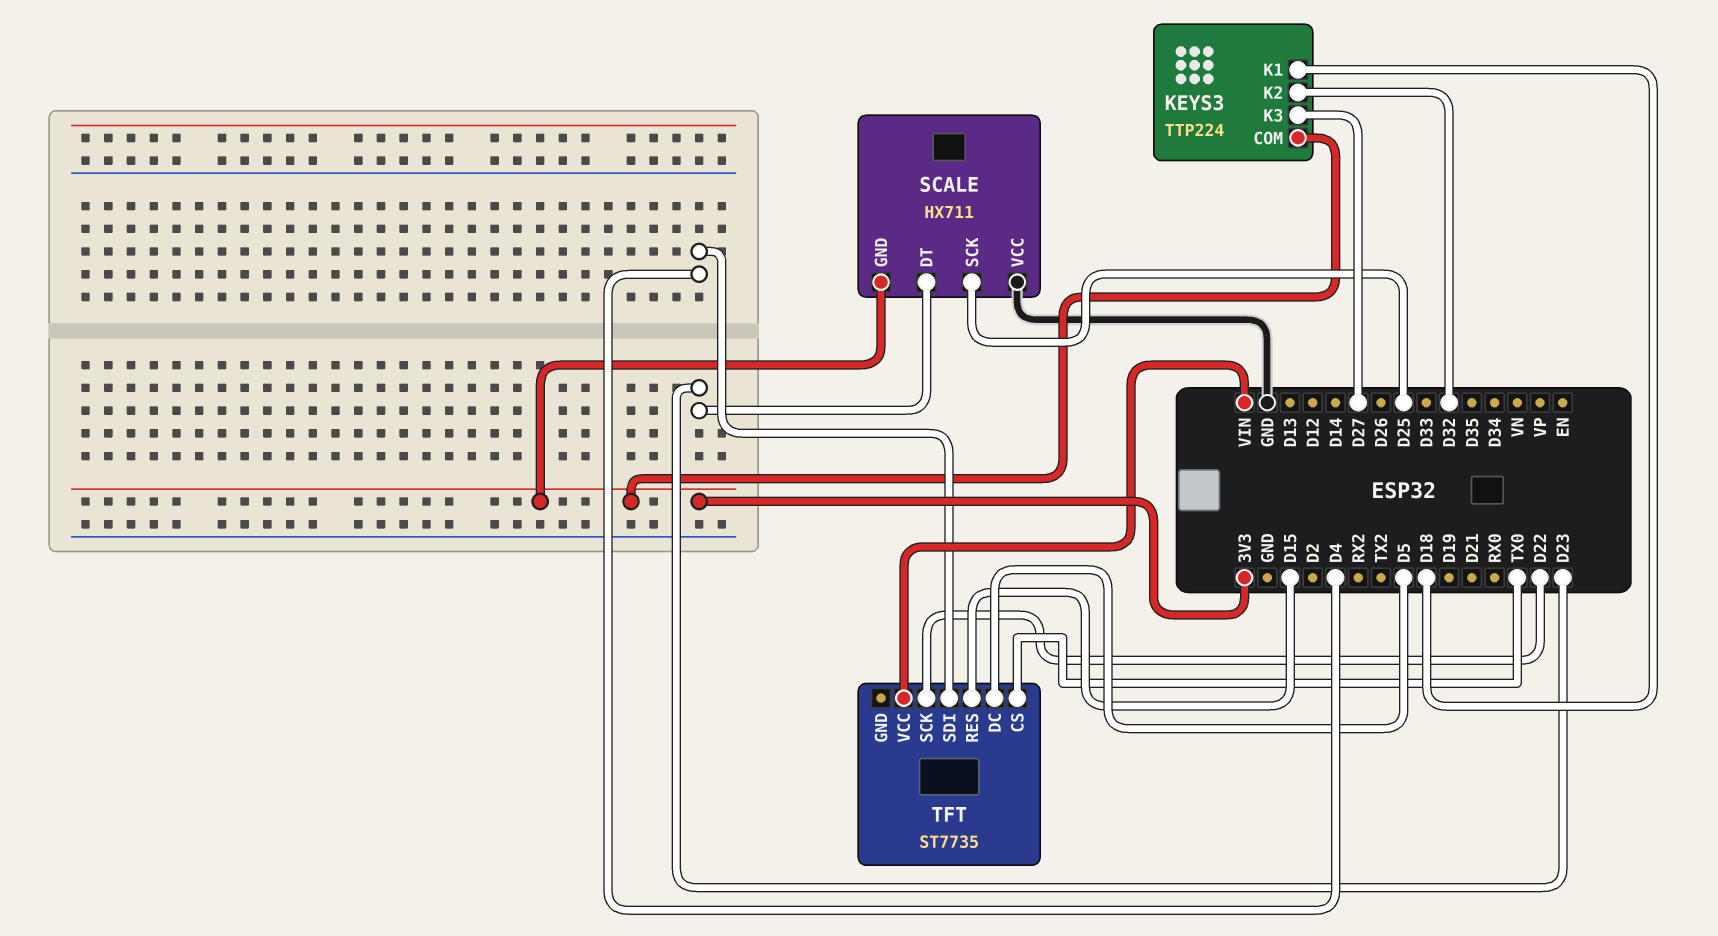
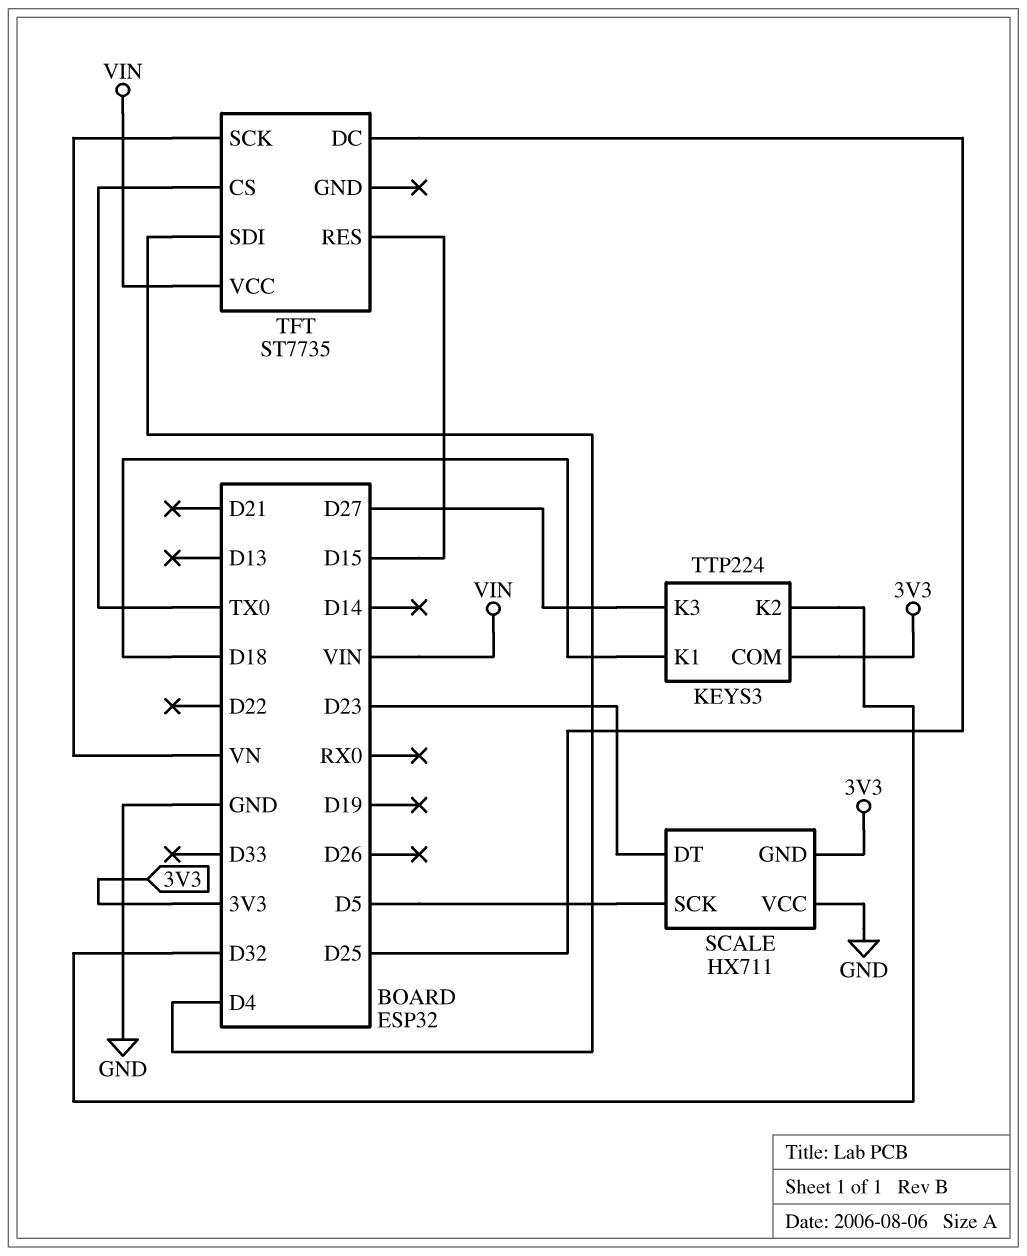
SCALE pin SCK: D25 -> D5
TFT pin DC: D5 -> D25
TFT pin SCK: D22 -> VN

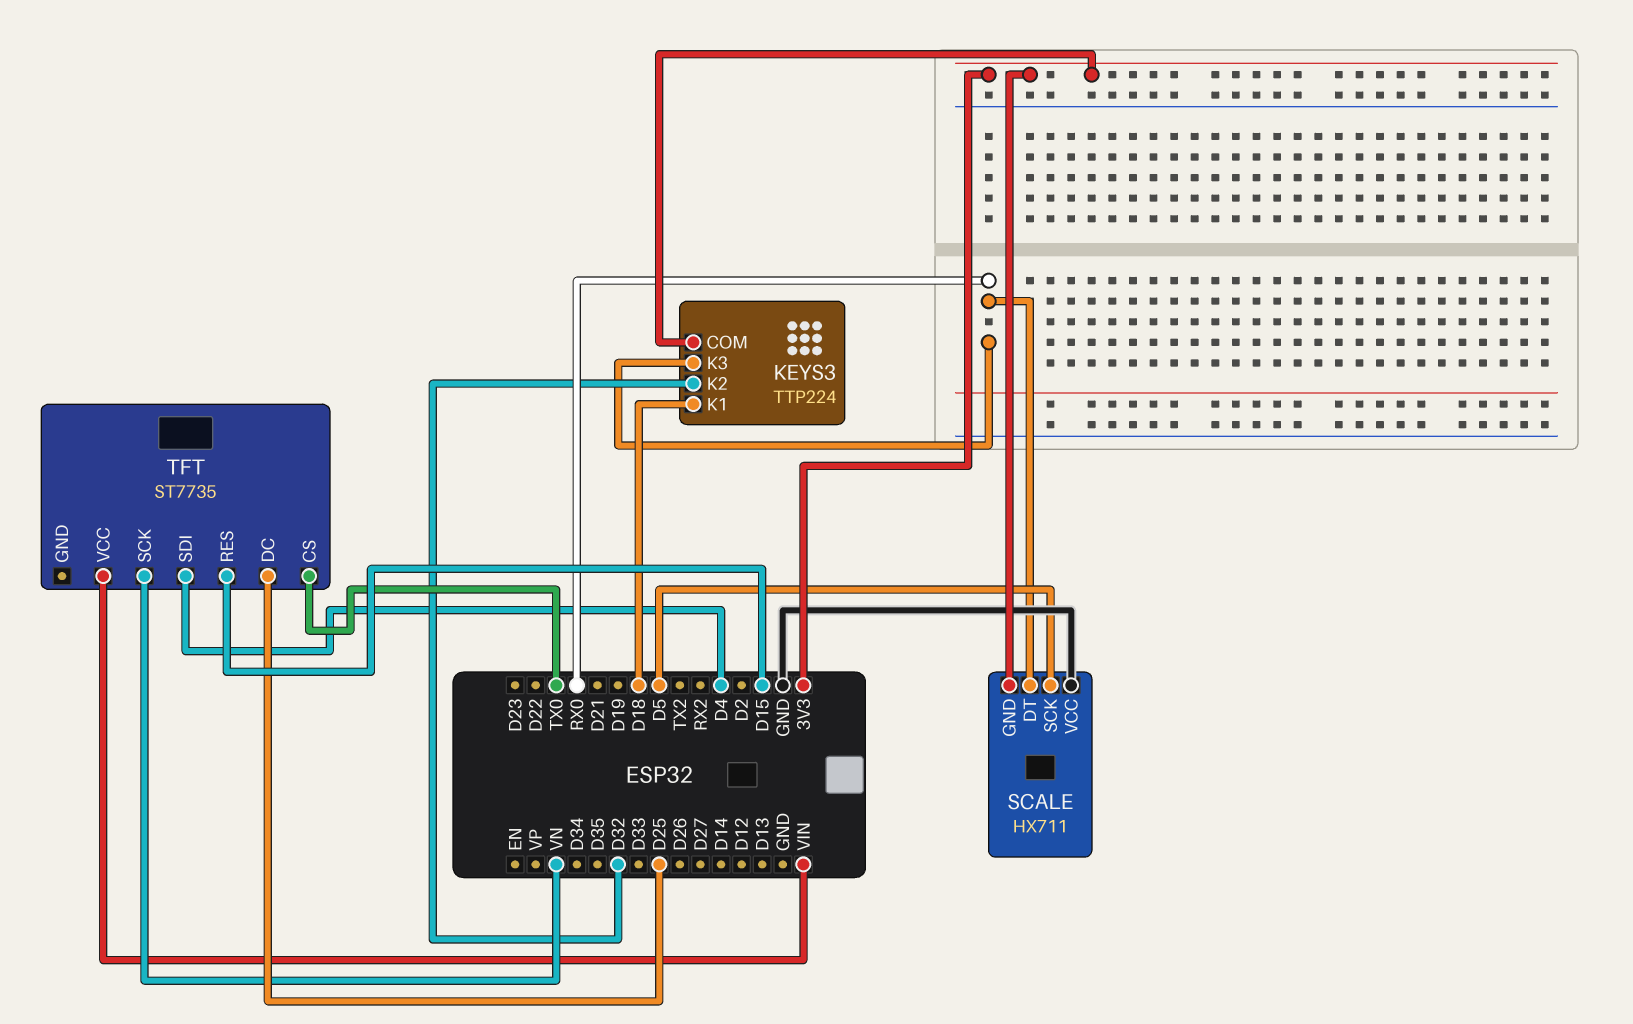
KEYS3 pin K3: D27 -> RX0
SCALE pin DT: D23 -> RX0

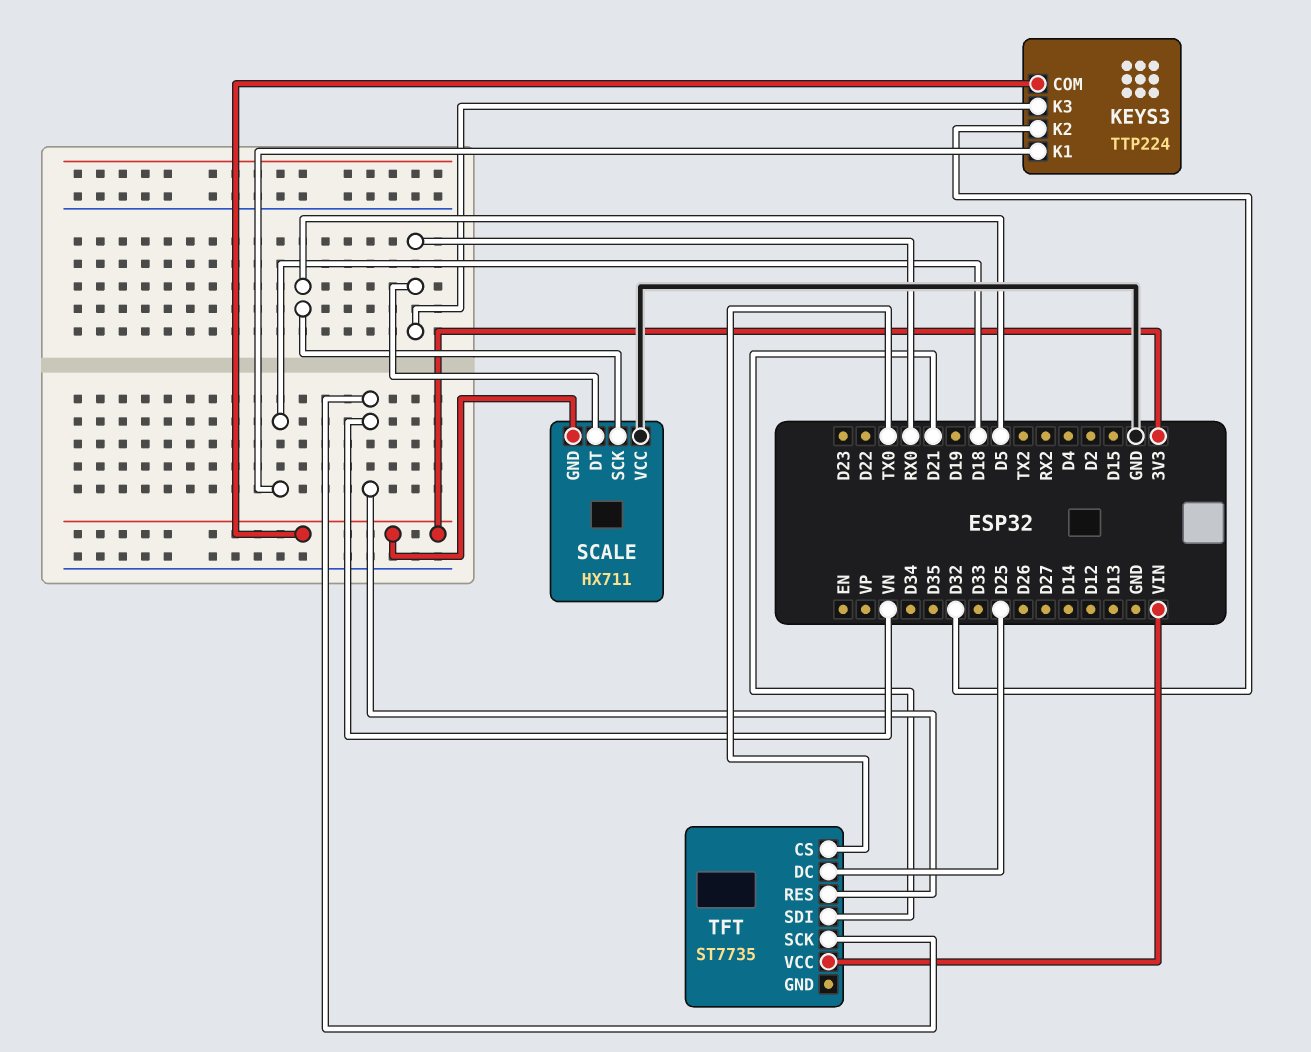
TFT pin RES: D15 -> VN
TFT pin SDI: D4 -> D21

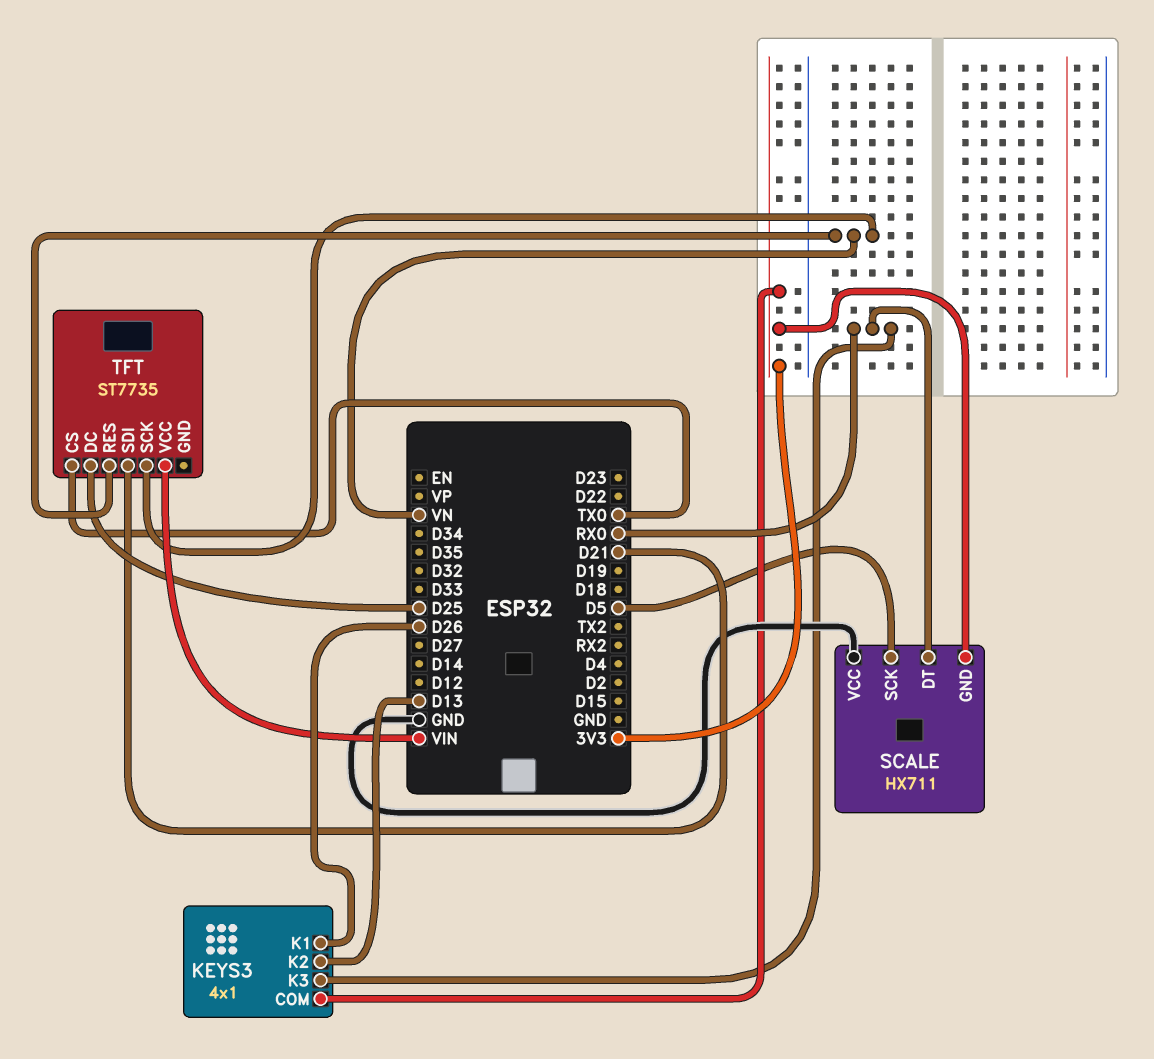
KEYS3: TTP224 -> 4x1
KEYS3 pin K1: D18 -> D26
KEYS3 pin K2: D32 -> D13

